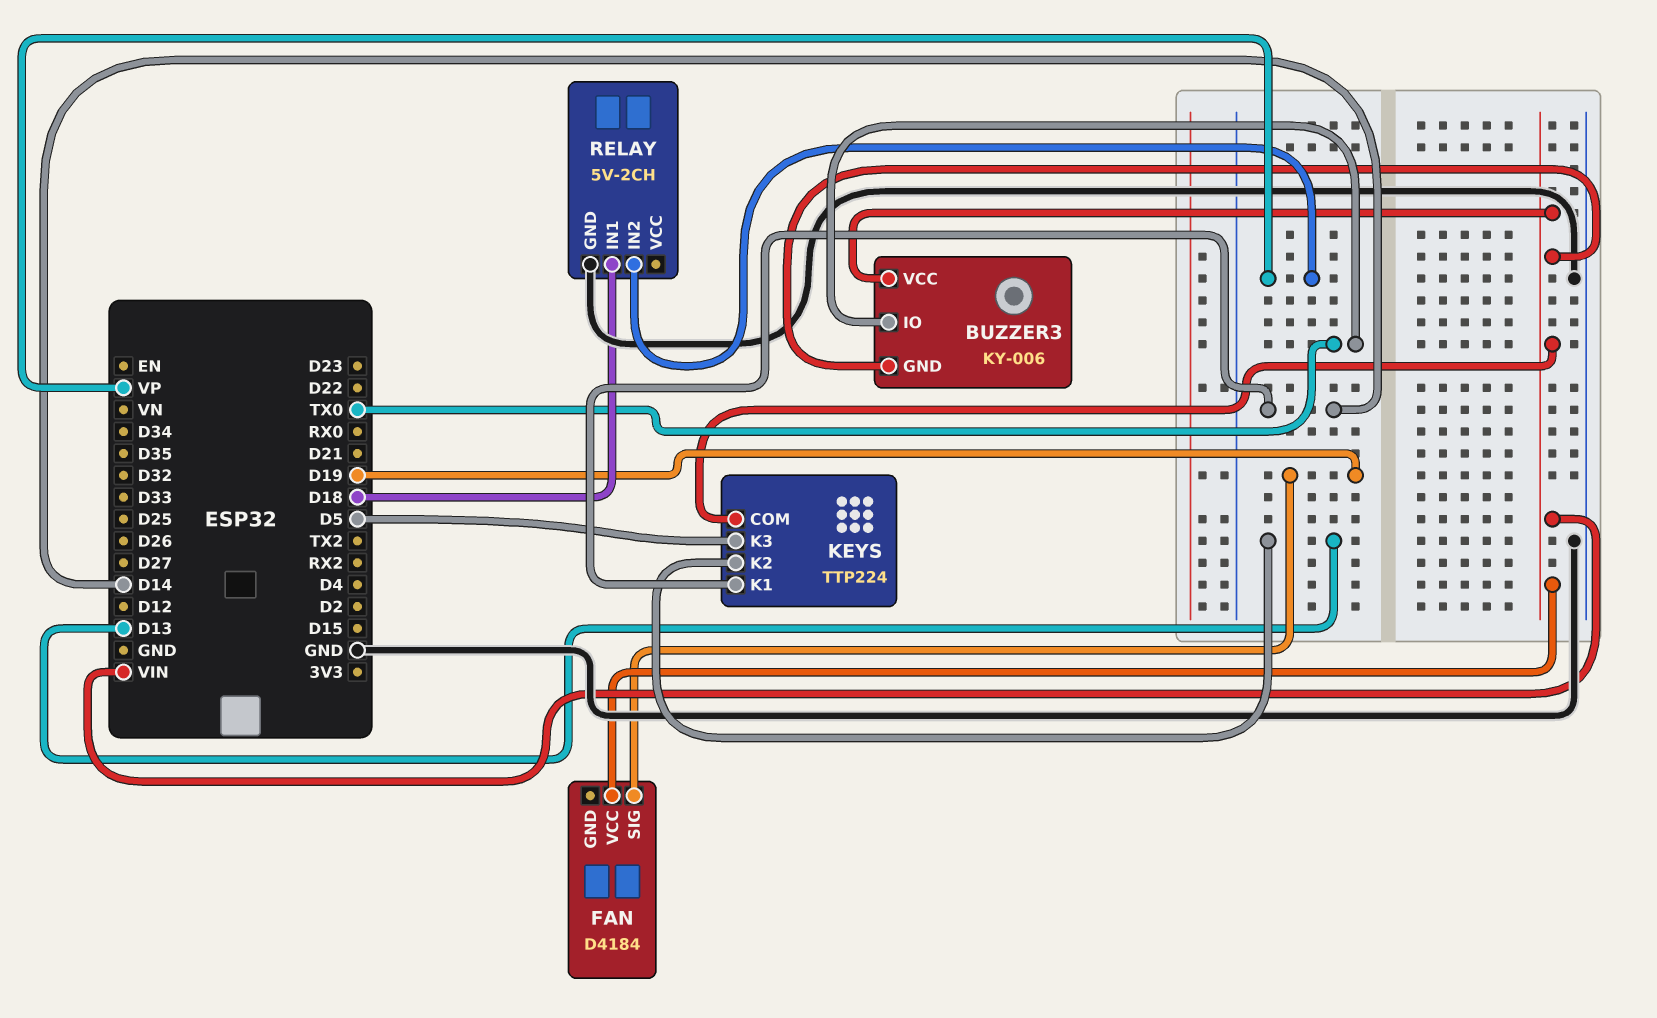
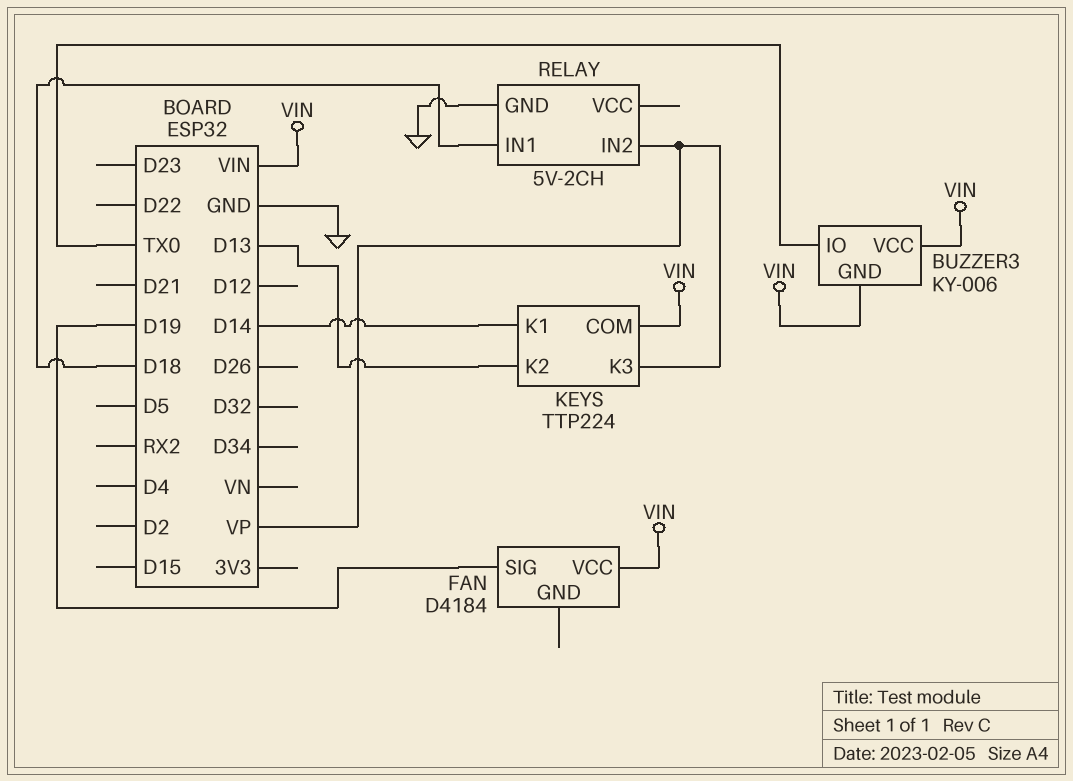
KEYS pin K3: D5 -> VP

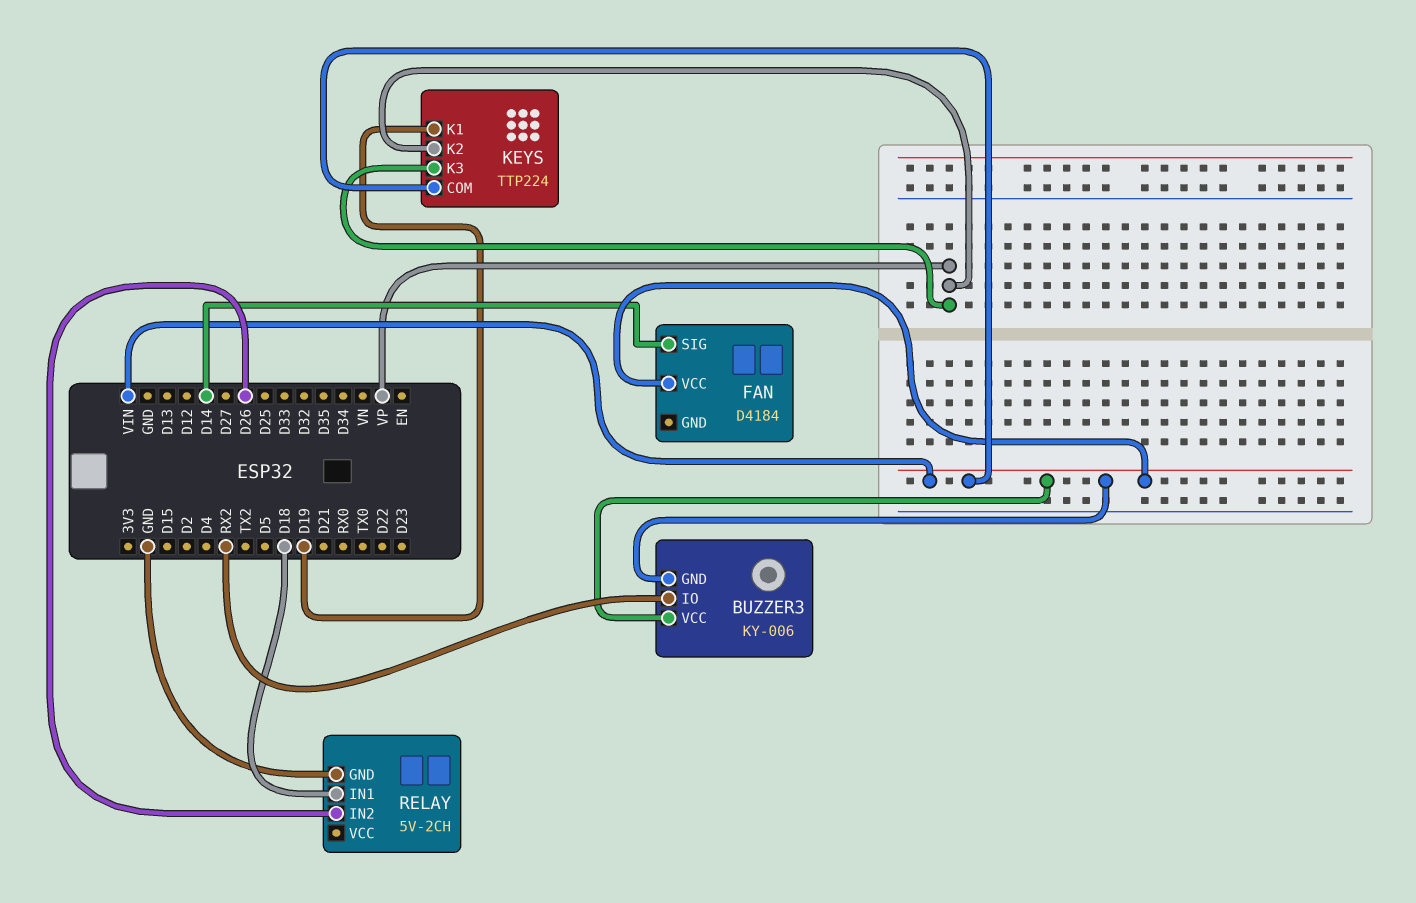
BUZZER3 pin IO: TX0 -> RX2
FAN pin SIG: D19 -> D14
KEYS pin K1: D14 -> D19
KEYS pin K2: D13 -> VP
RELAY pin IN2: VP -> D26

